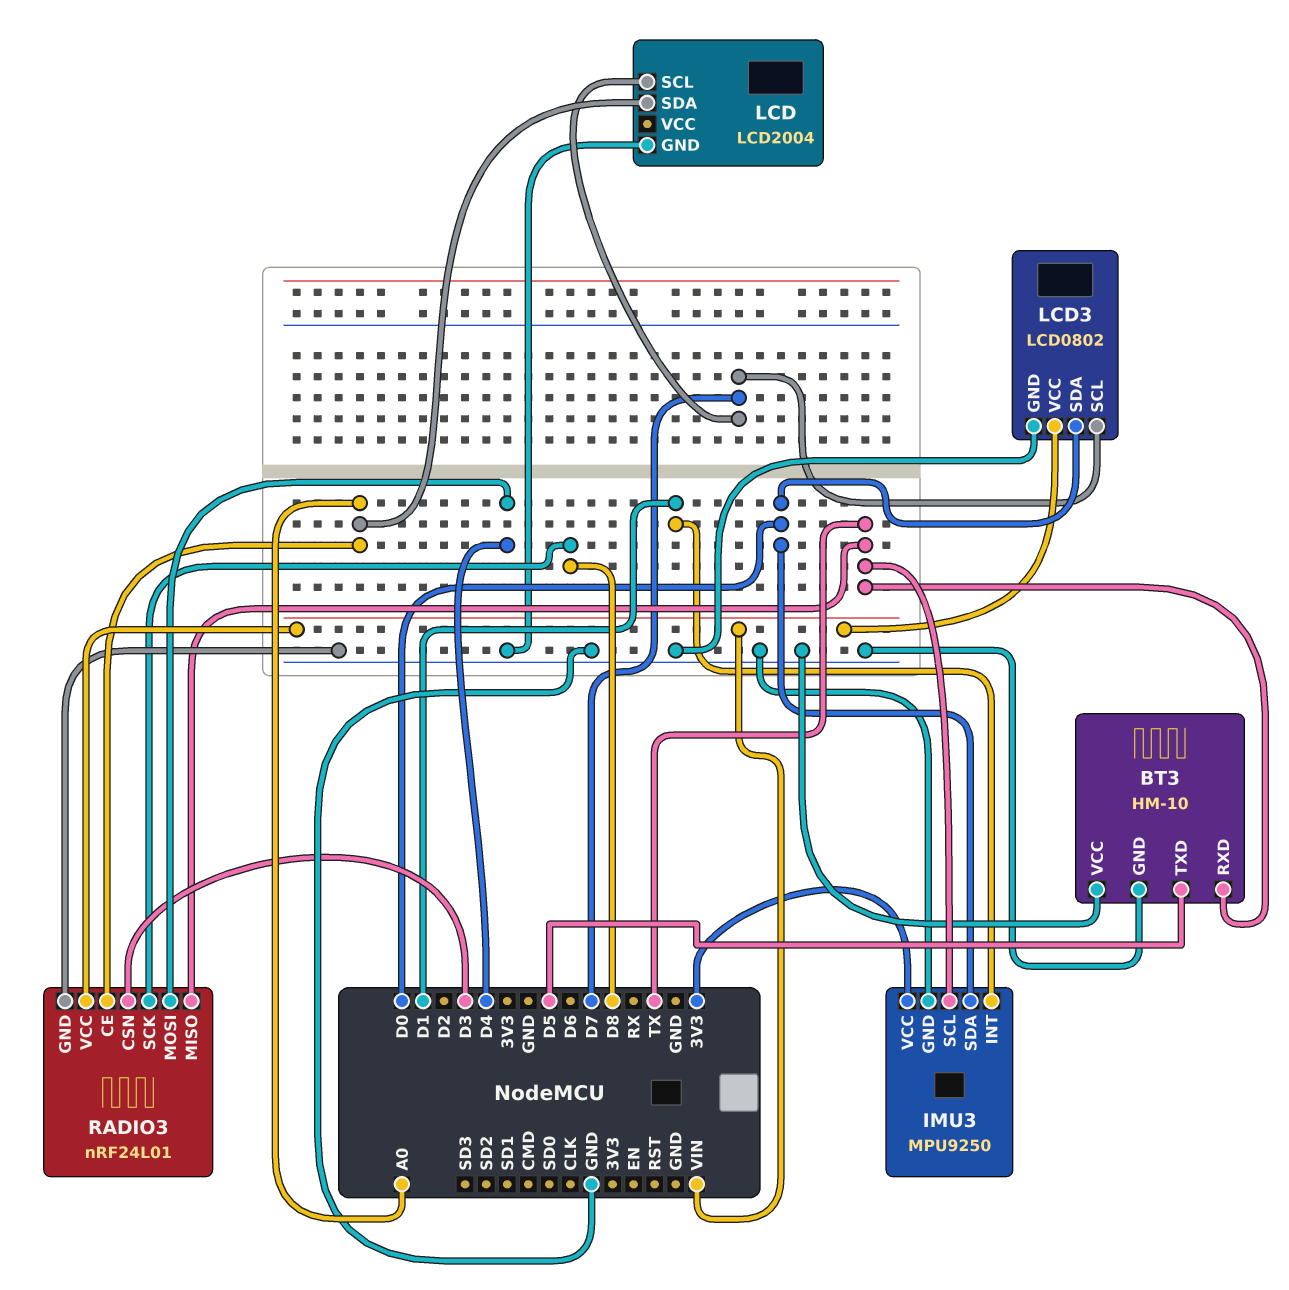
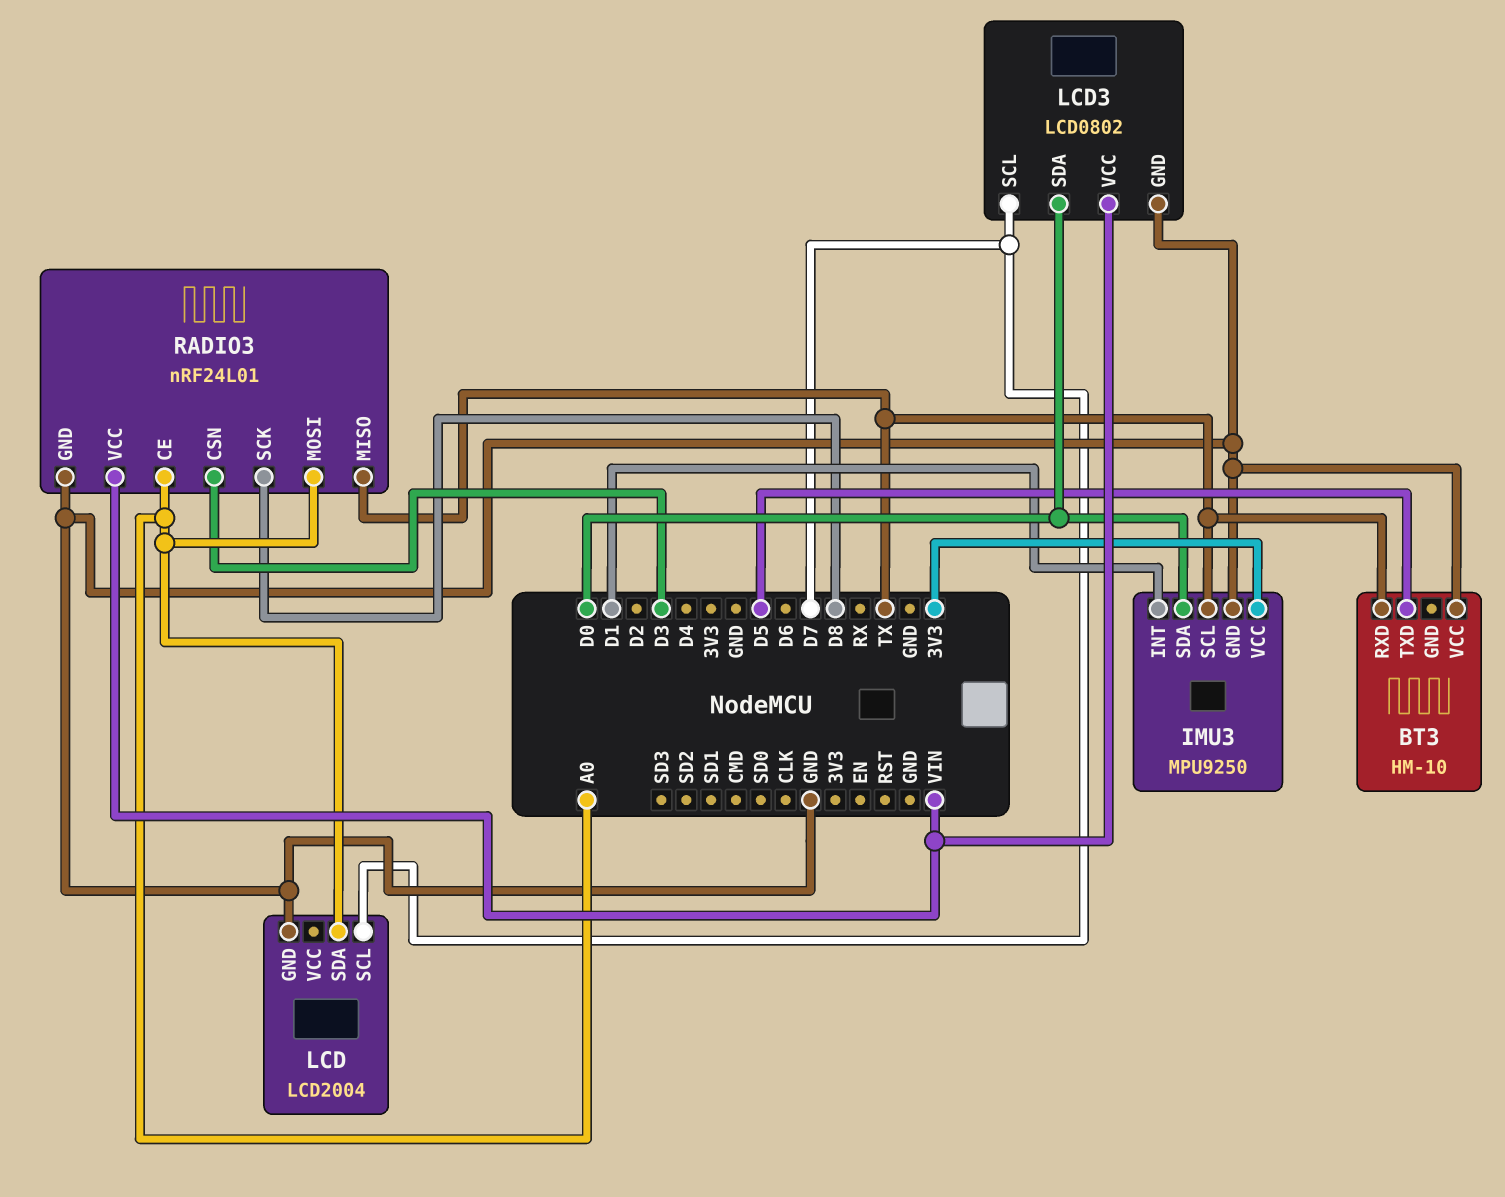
BT3 pin GND: GND -> none
RADIO3 pin MOSI: D4 -> A0

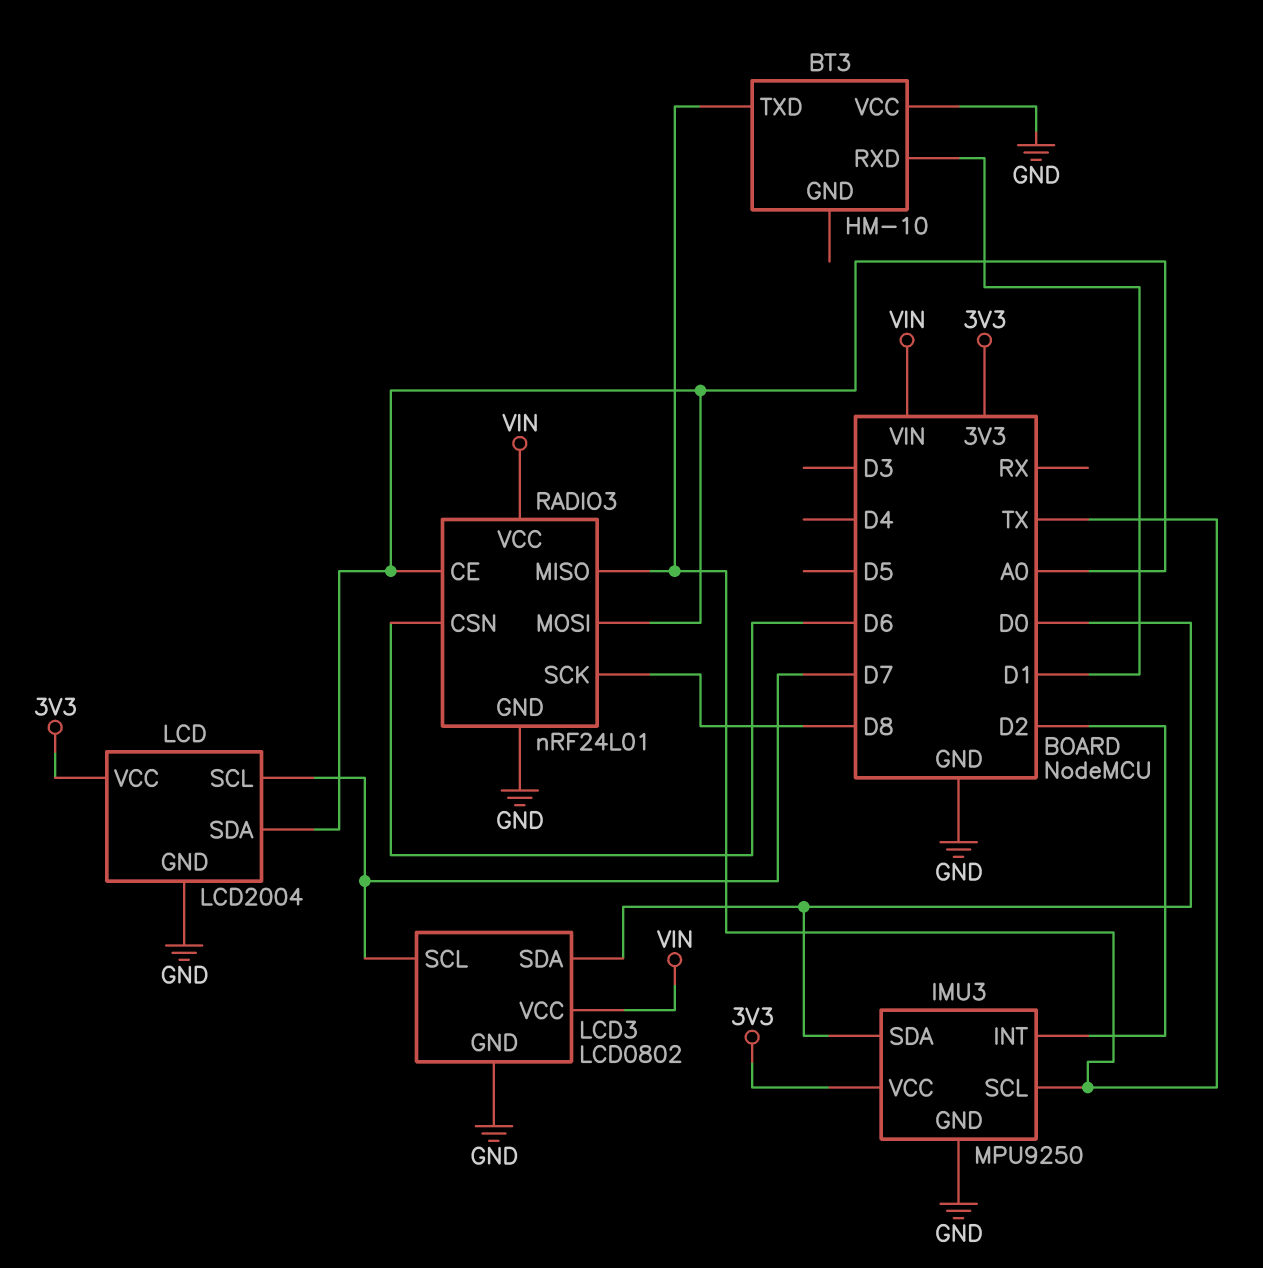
BT3 pin RXD: TX -> D1
BT3 pin TXD: D5 -> TX
IMU3 pin INT: D1 -> D2
LCD pin VCC: none -> 3V3
RADIO3 pin CSN: D3 -> D6

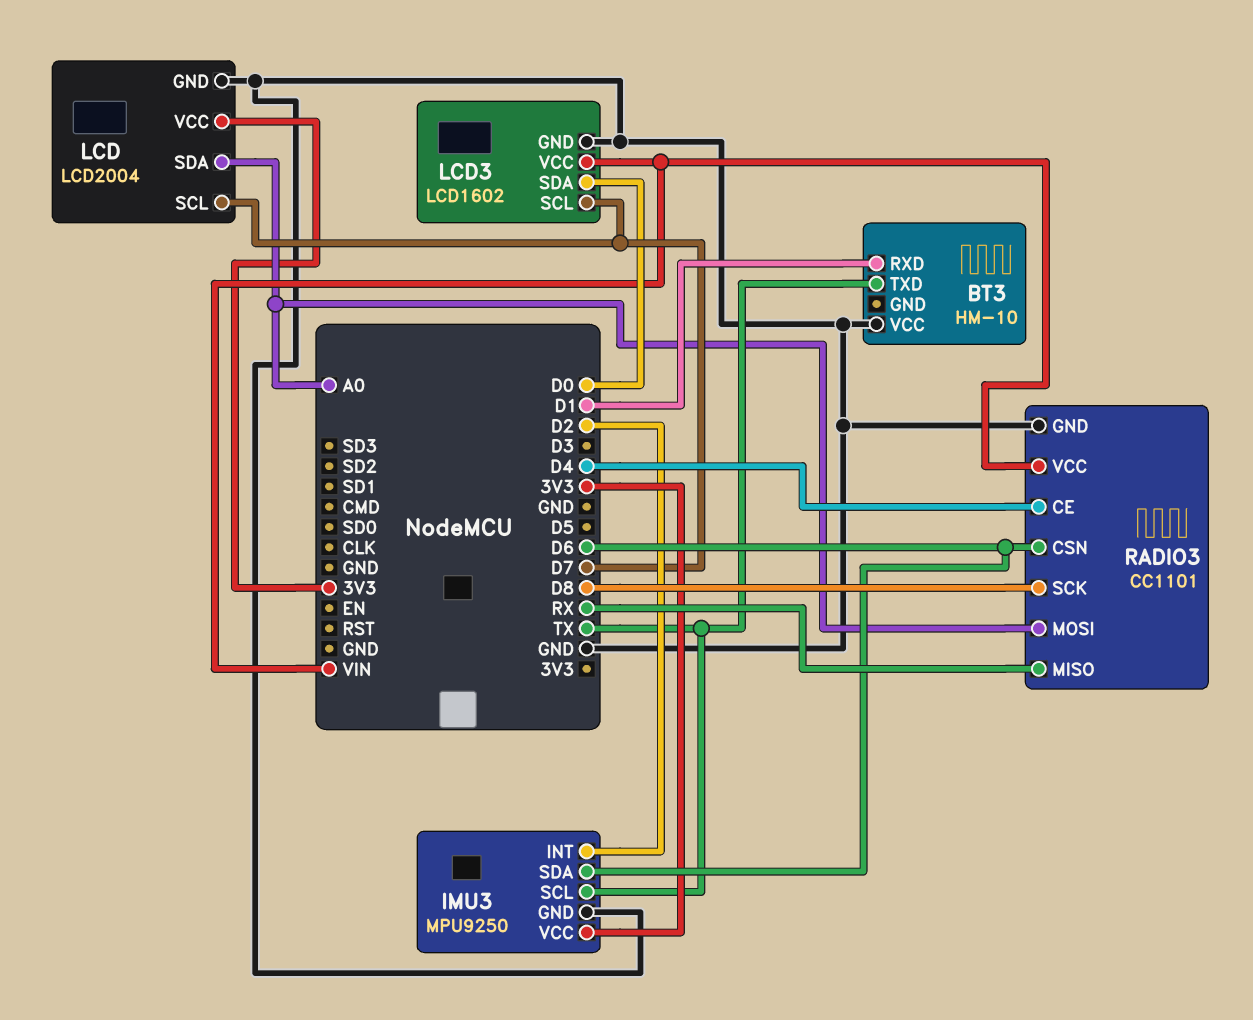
IMU3 pin SDA: D0 -> D6
LCD3: LCD0802 -> LCD1602
RADIO3: nRF24L01 -> CC1101
RADIO3 pin CE: A0 -> D4
RADIO3 pin MISO: TX -> RX

